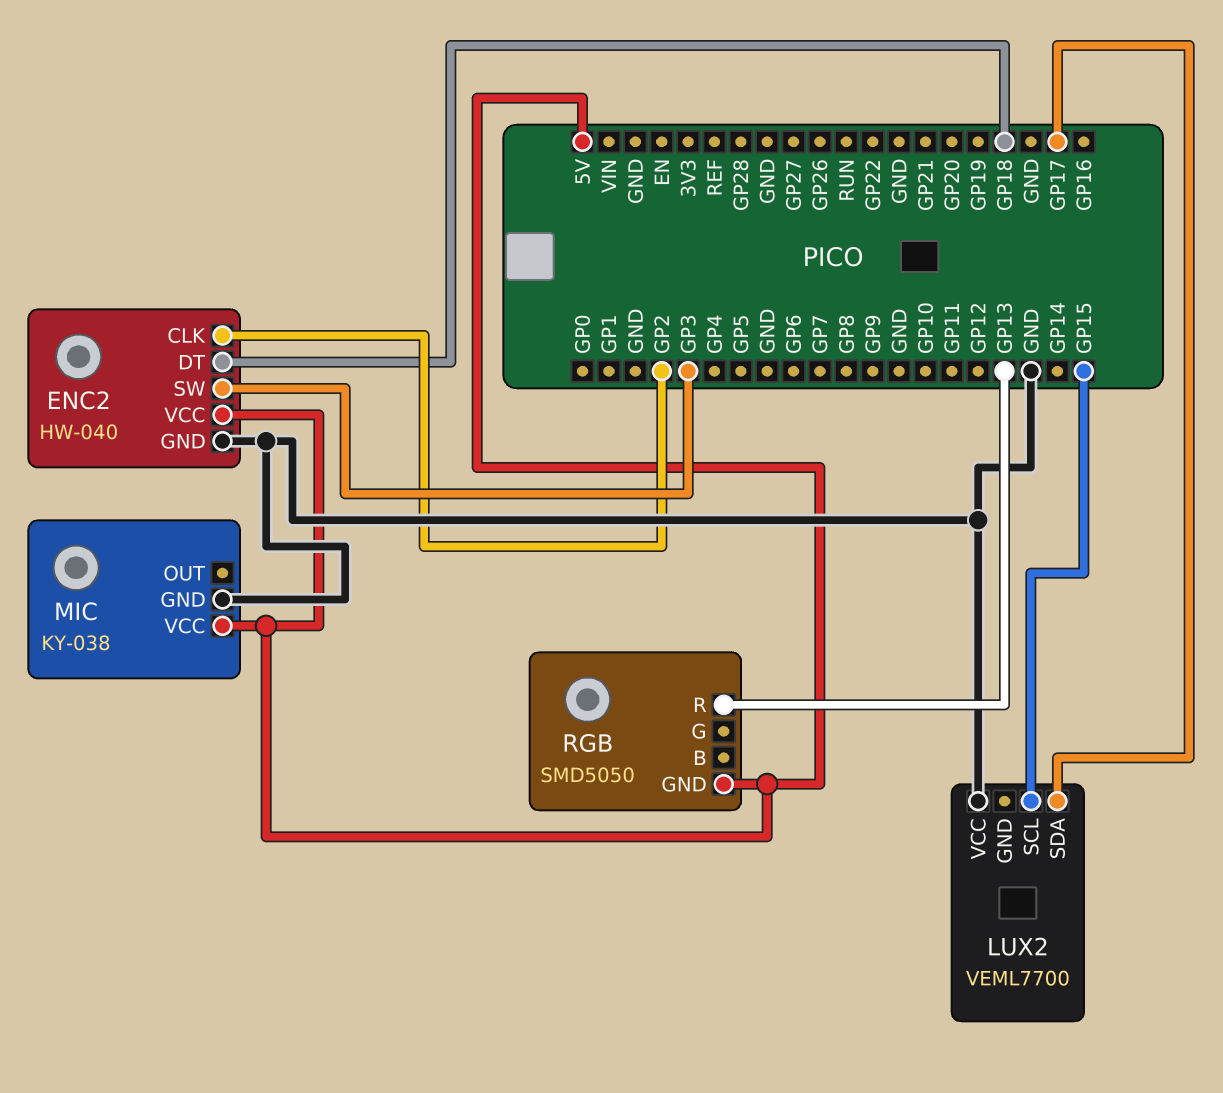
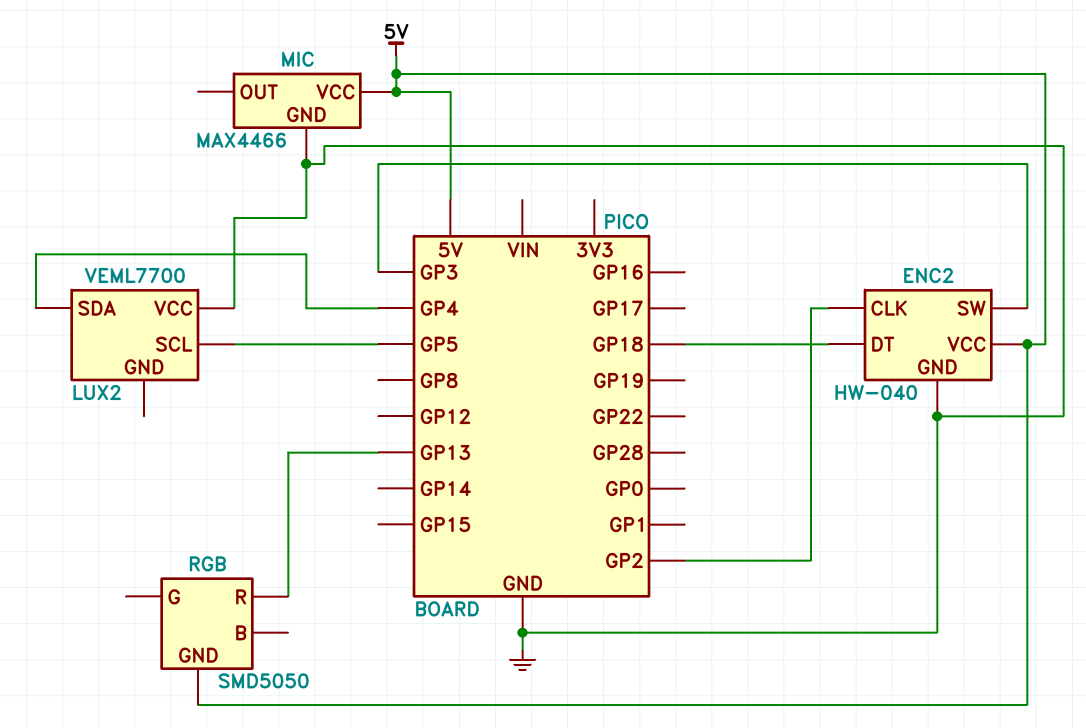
LUX2 pin SCL: GP15 -> GP5
LUX2 pin SDA: GP17 -> GP4
MIC: KY-038 -> MAX4466

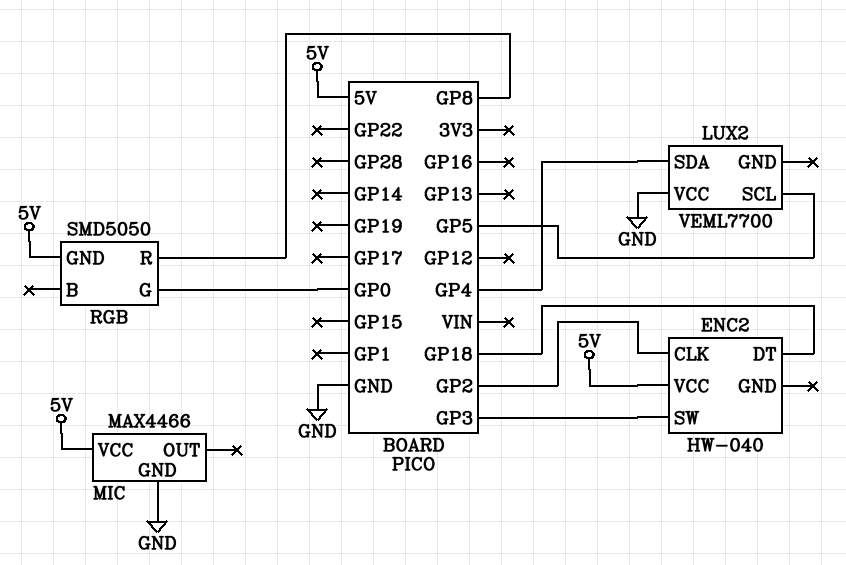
ENC2 pin GND: GND -> none
RGB pin G: none -> GP0
RGB pin R: GP13 -> GP8

